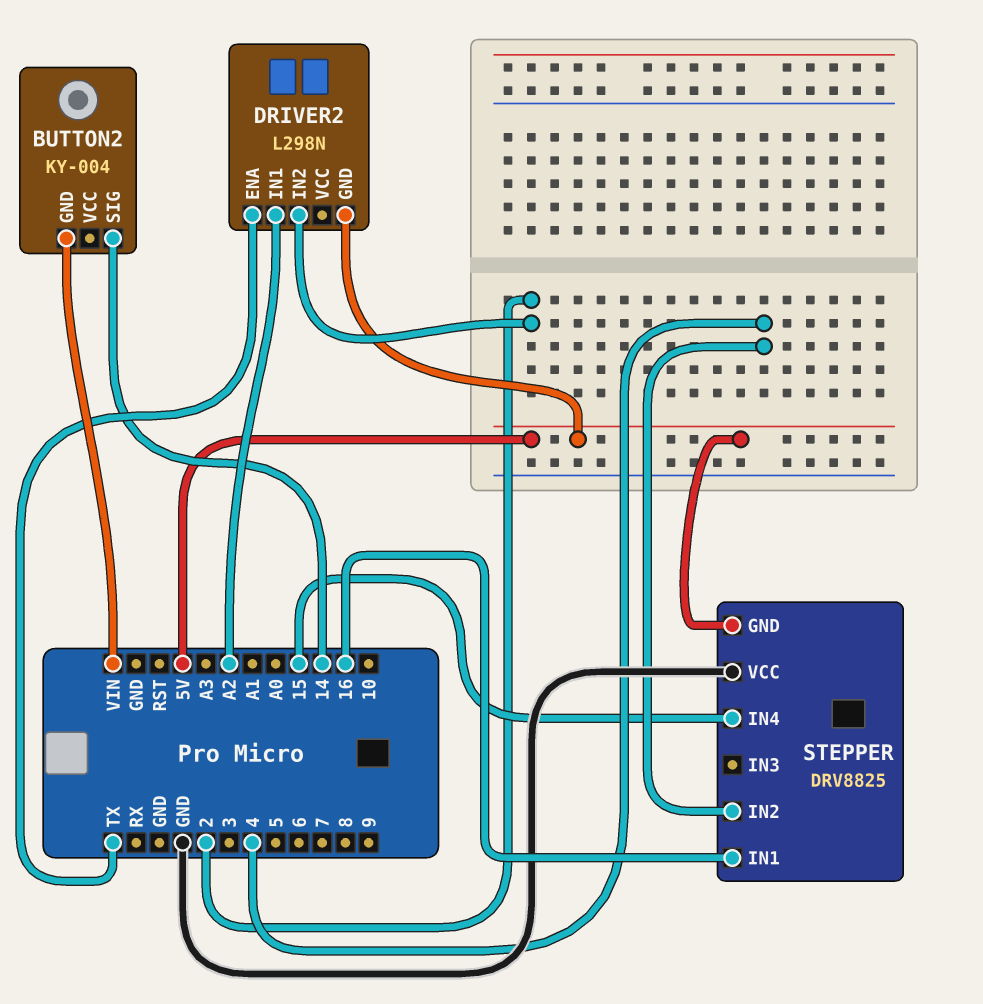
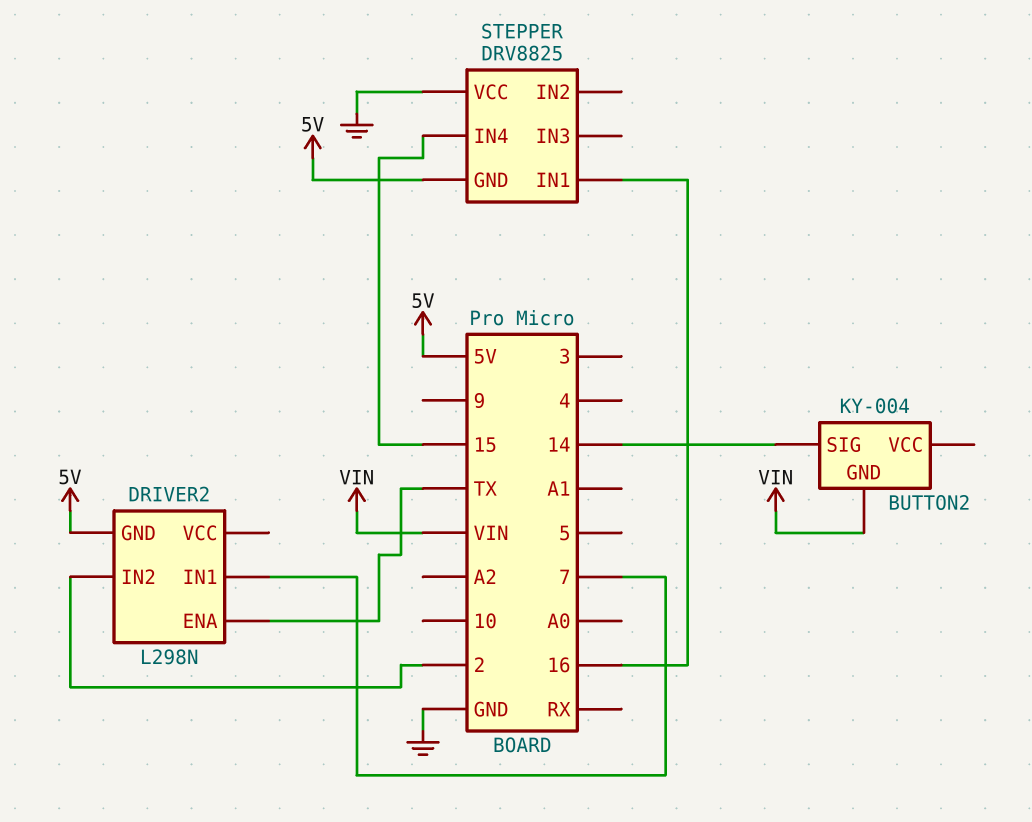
DRIVER2 pin IN1: A2 -> 7
STEPPER pin IN2: 4 -> none

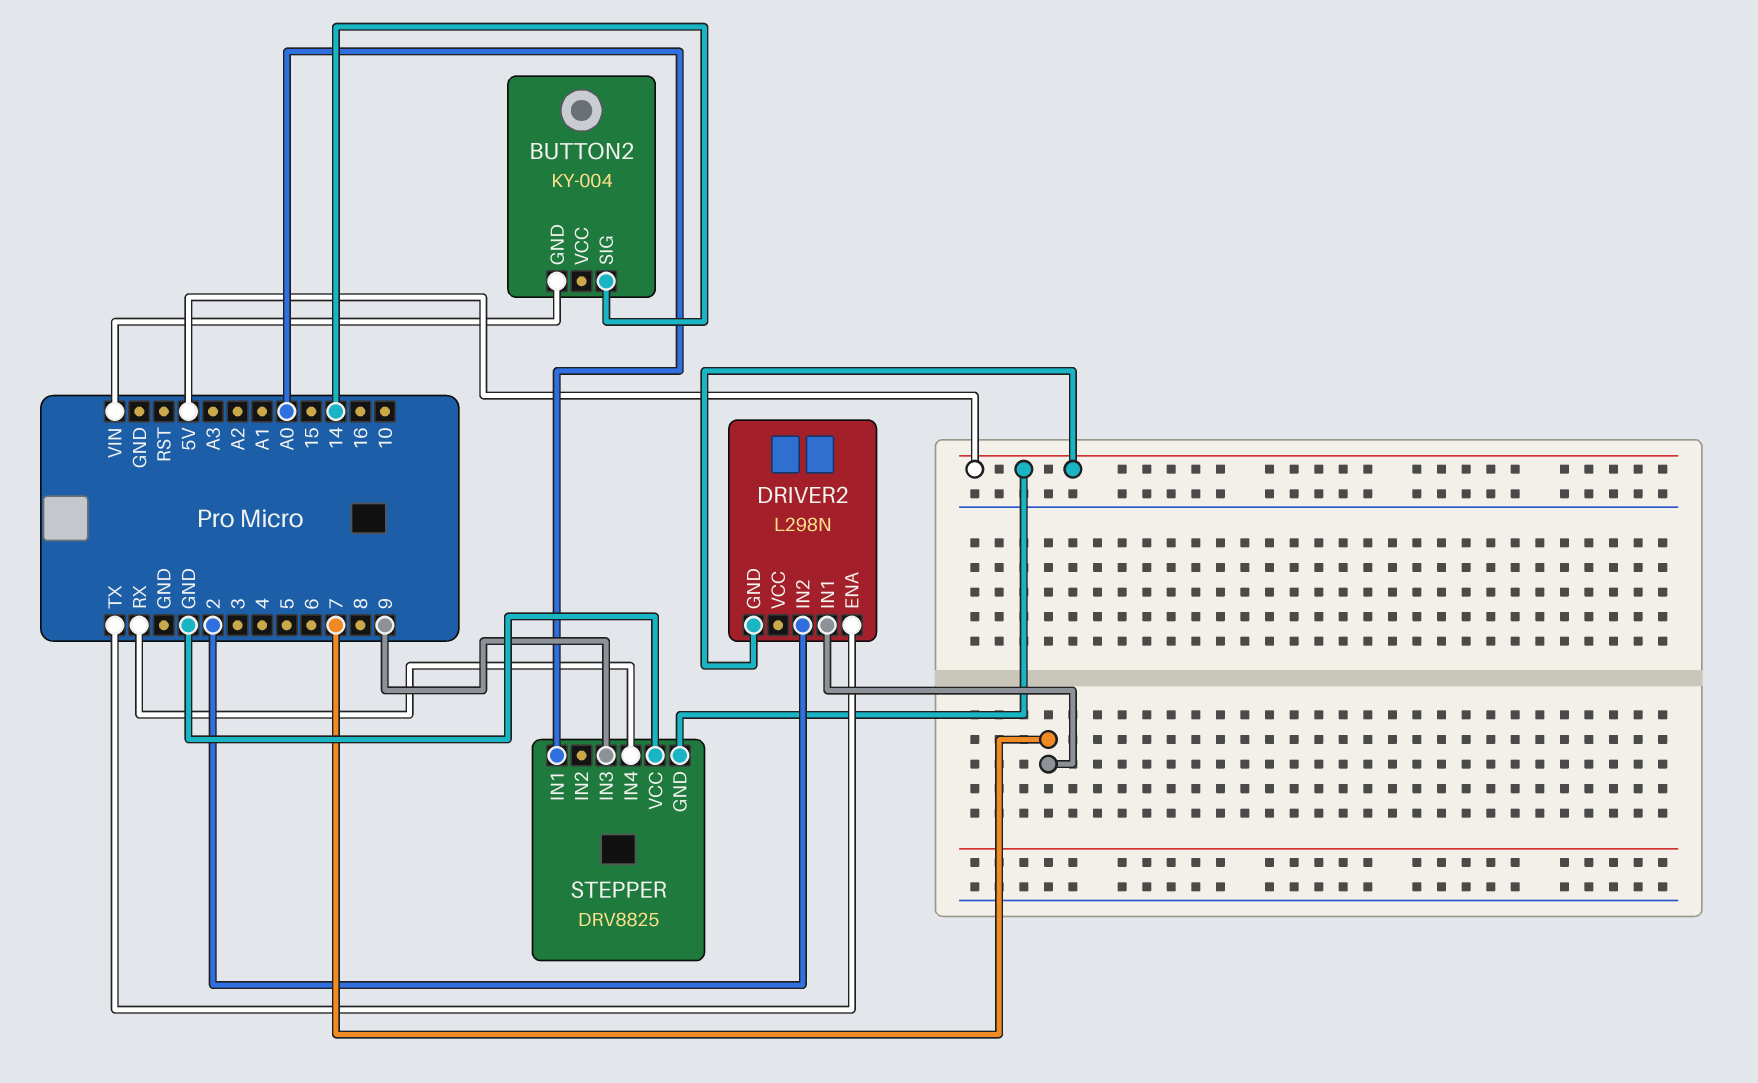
STEPPER pin IN1: 16 -> A0
STEPPER pin IN3: none -> 9
STEPPER pin IN4: 15 -> RX

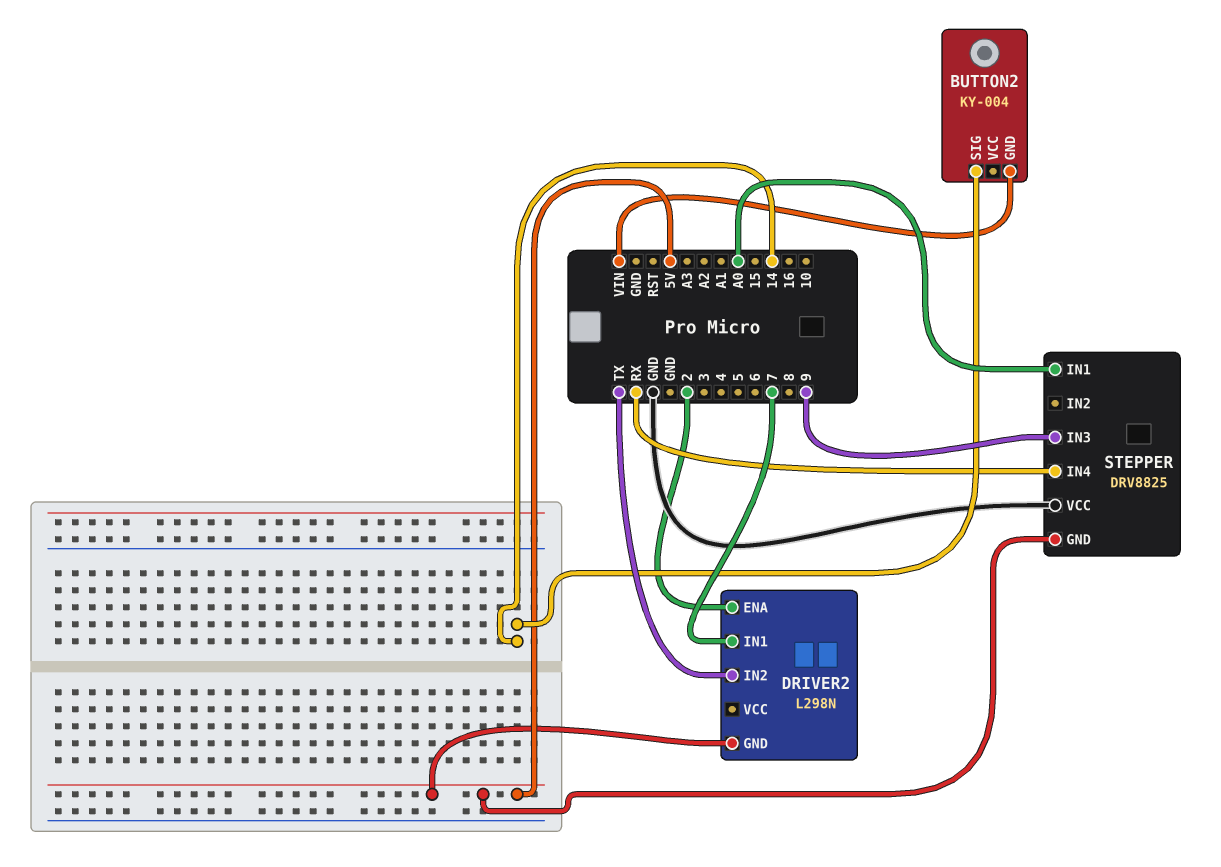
DRIVER2 pin ENA: TX -> 2
DRIVER2 pin IN2: 2 -> TX

